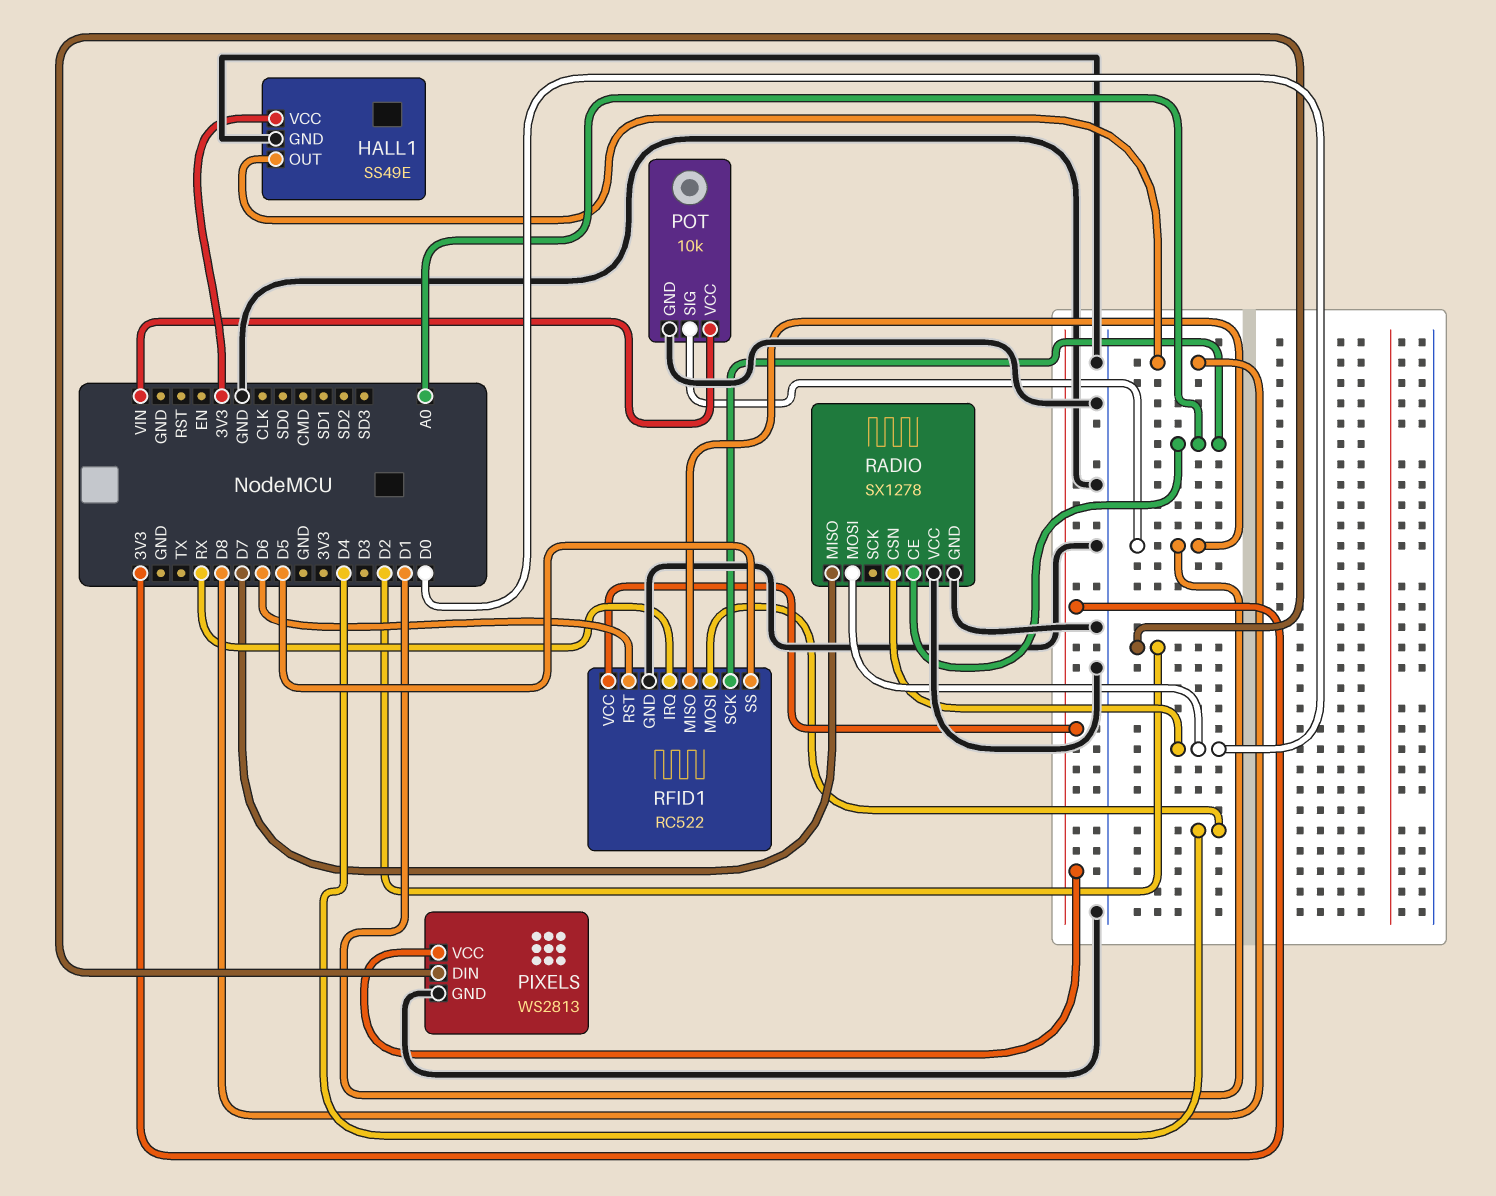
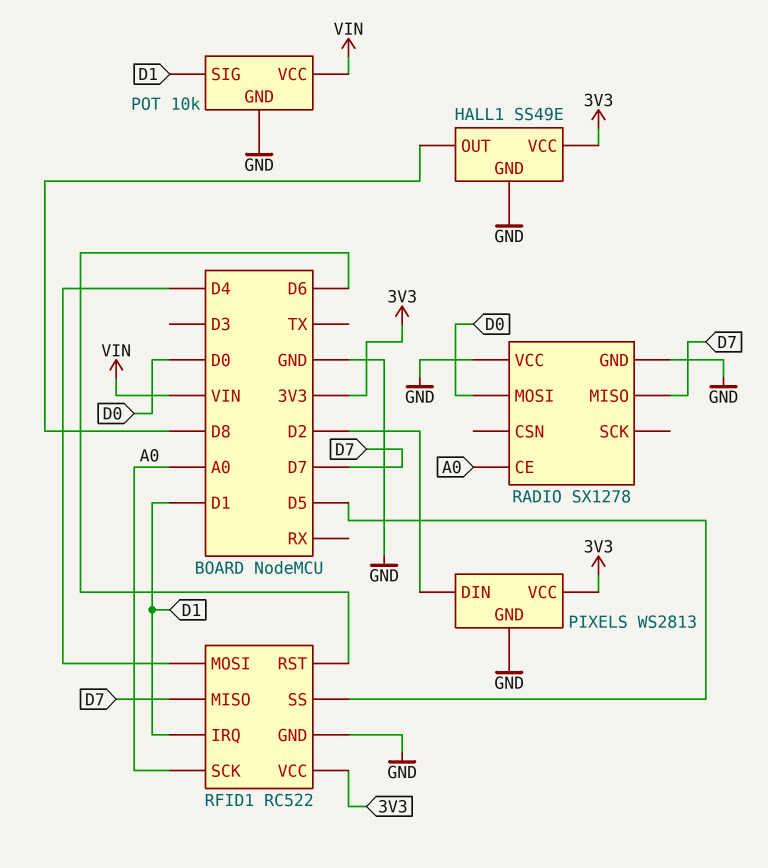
RADIO pin CSN: D0 -> none
RFID1 pin IRQ: RX -> D1
RFID1 pin MISO: D1 -> D7

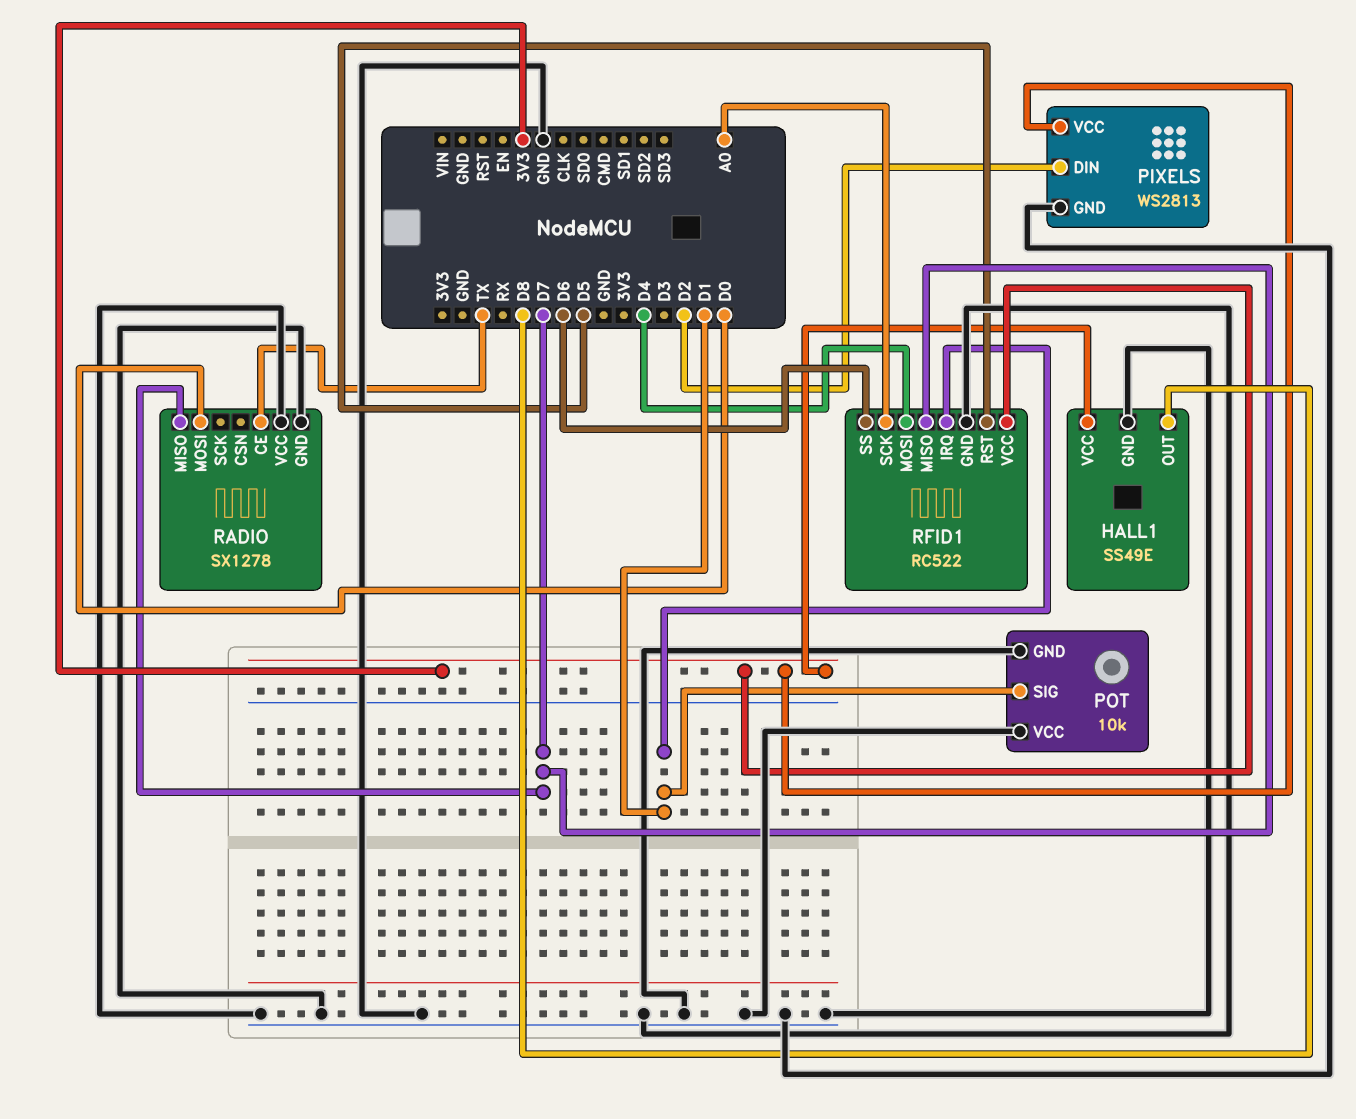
POT pin VCC: VIN -> GND
RADIO pin CE: A0 -> TX
RFID1 pin RST: D6 -> D5
RFID1 pin SS: D5 -> D6

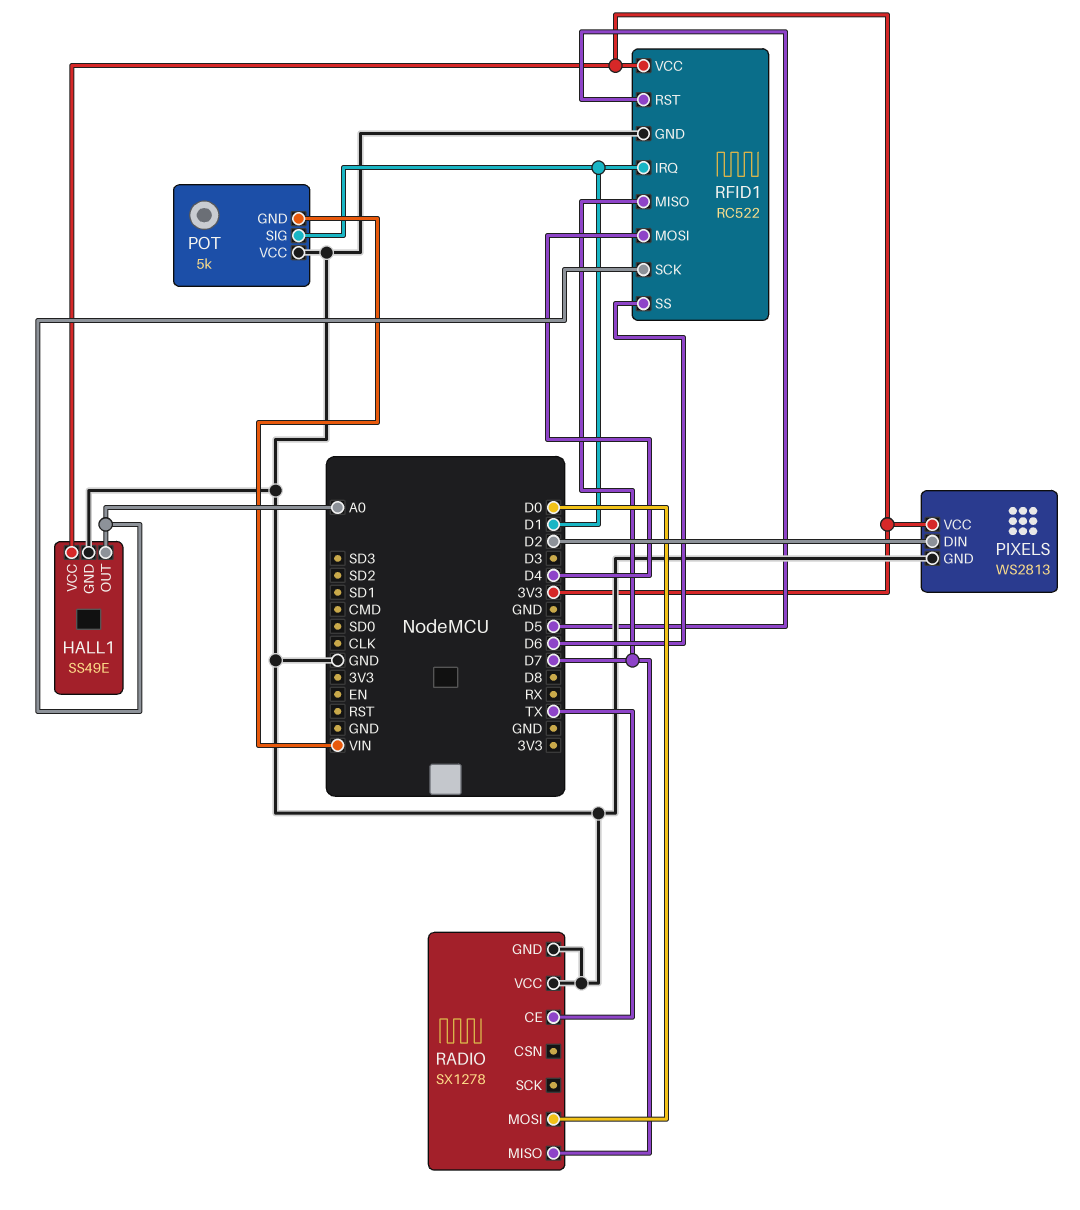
HALL1 pin OUT: D8 -> A0
POT: 10k -> 5k
POT pin GND: GND -> VIN

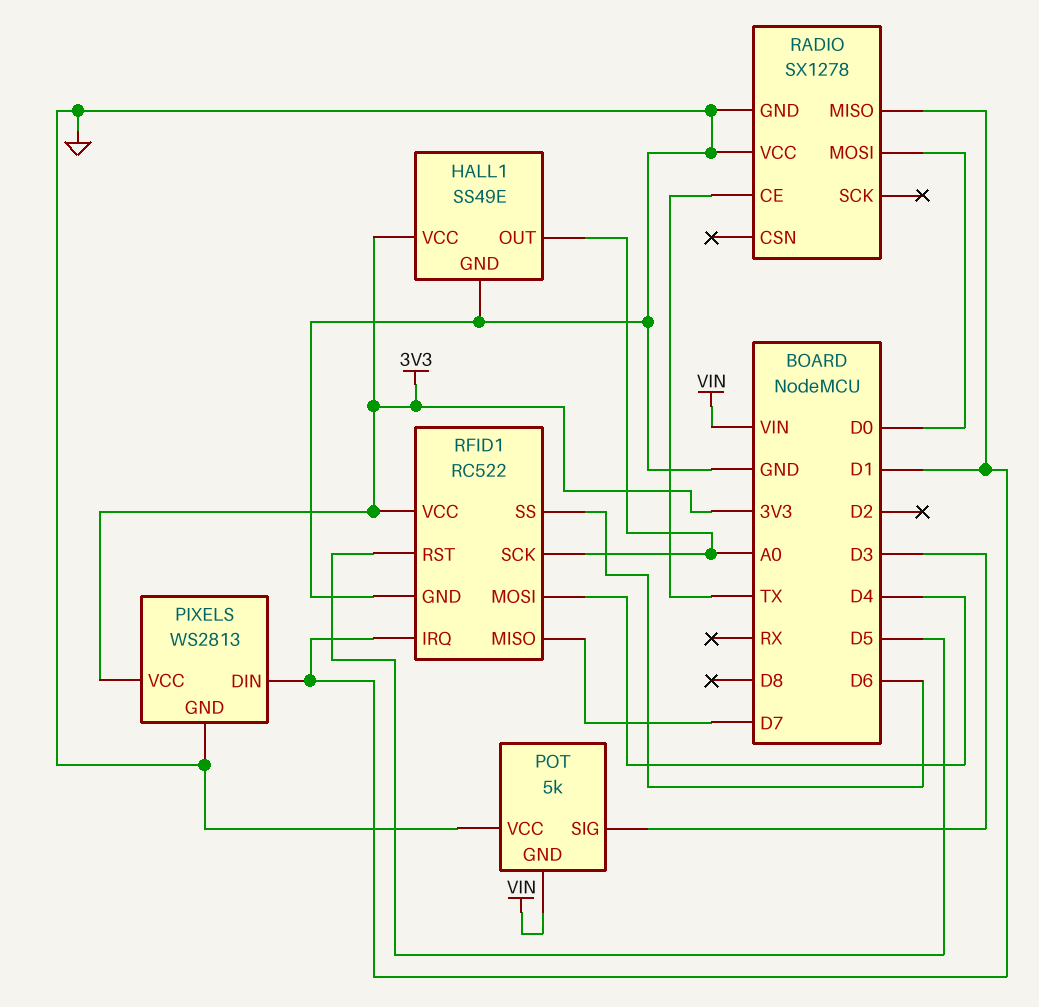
PIXELS pin DIN: D2 -> D1
POT pin SIG: D1 -> D3
RADIO pin MISO: D7 -> D1

